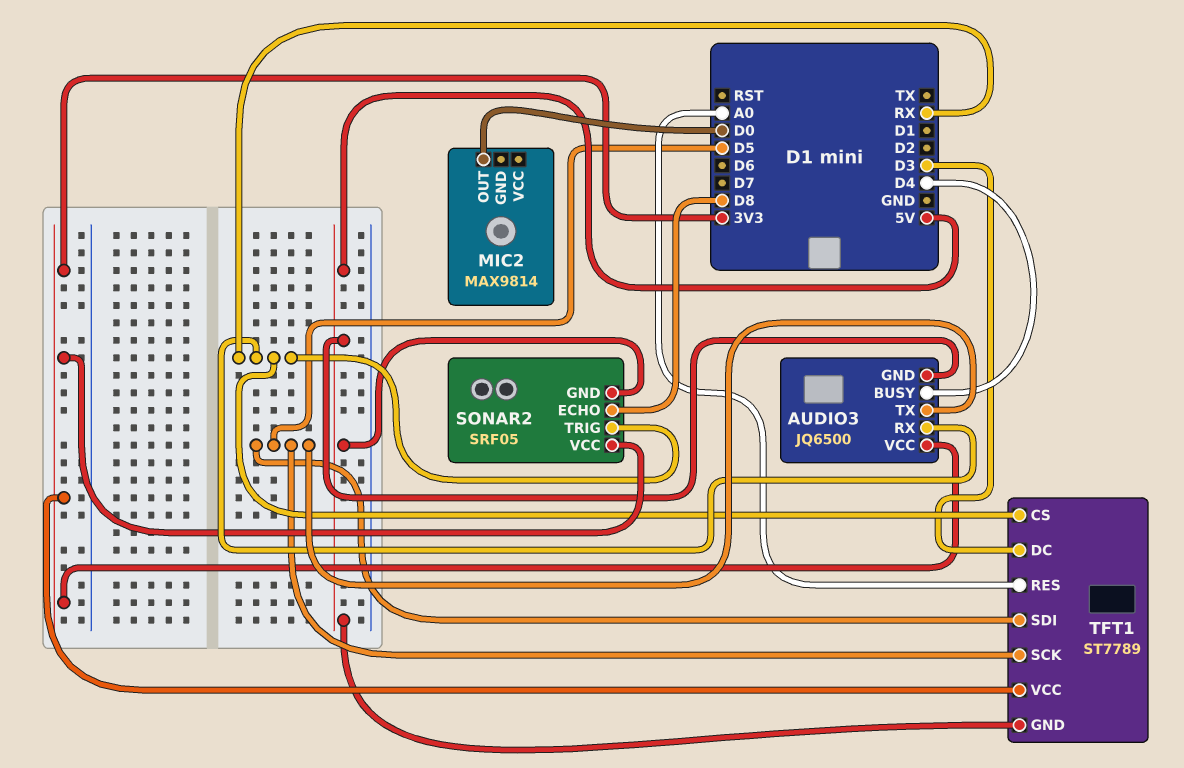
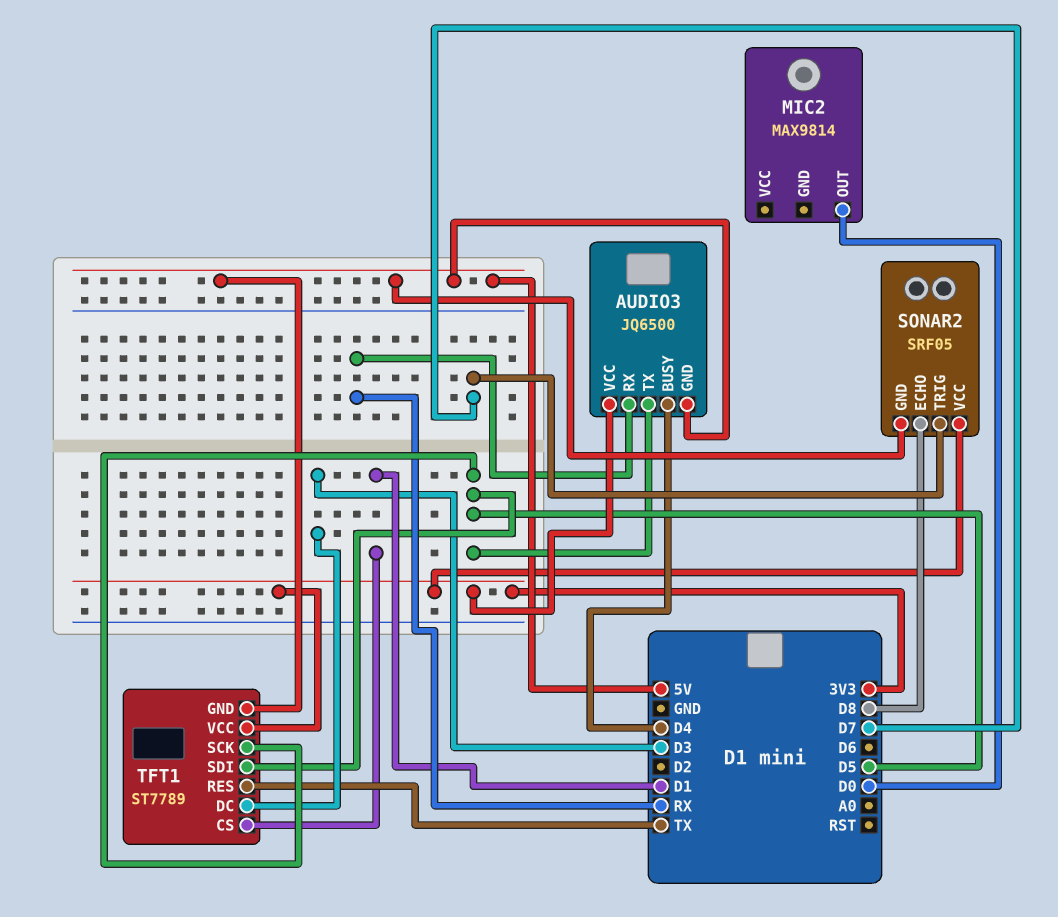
SONAR2 pin TRIG: RX -> D7
TFT1 pin CS: RX -> D1
TFT1 pin RES: A0 -> TX

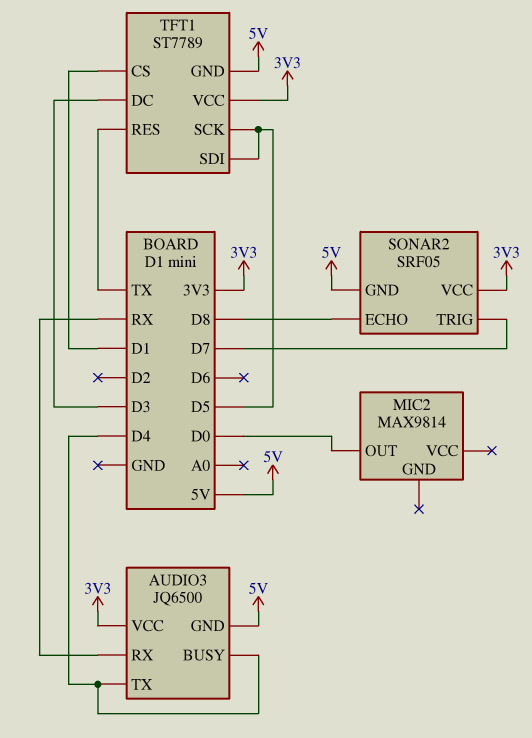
AUDIO3 pin TX: D5 -> D4

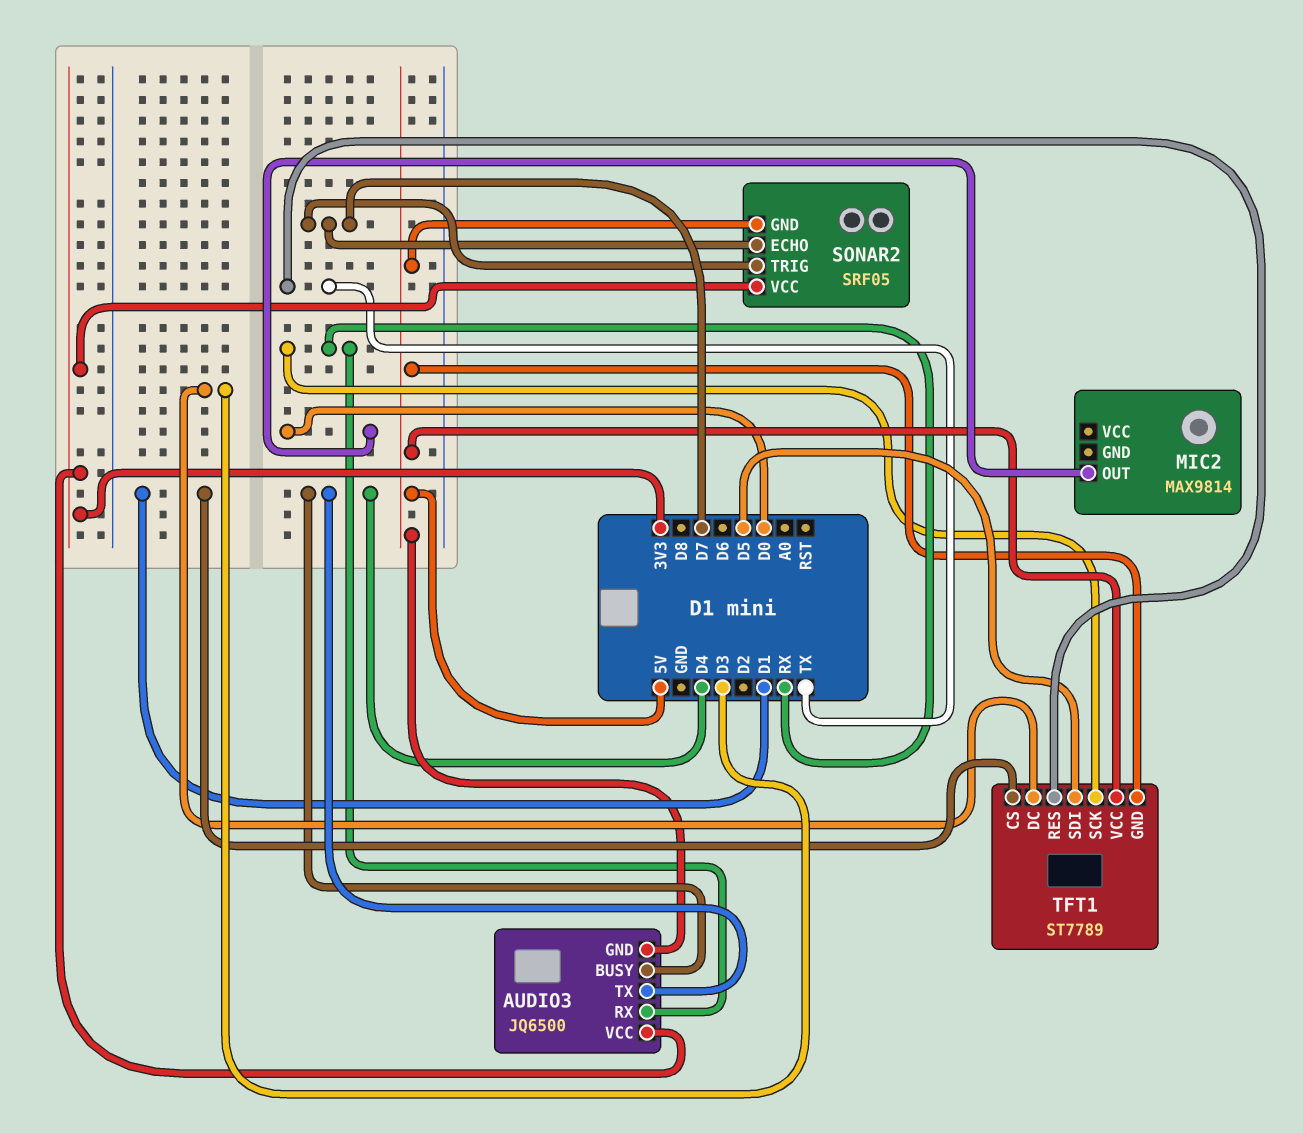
SONAR2 pin ECHO: D8 -> D7
TFT1 pin SCK: D5 -> RX
TFT1 pin VCC: 3V3 -> 5V

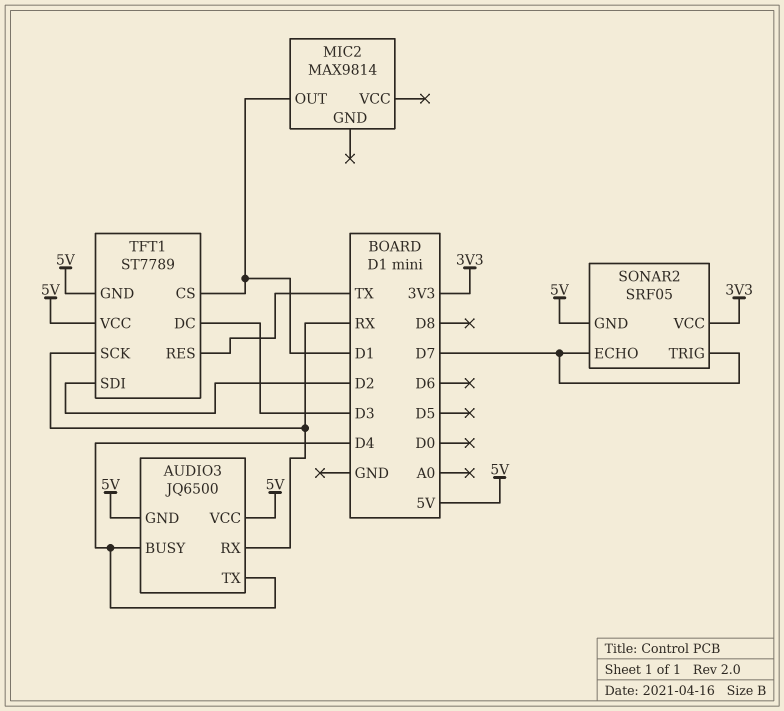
AUDIO3 pin VCC: 3V3 -> 5V
MIC2 pin OUT: D0 -> D1
TFT1 pin SDI: D5 -> D2

